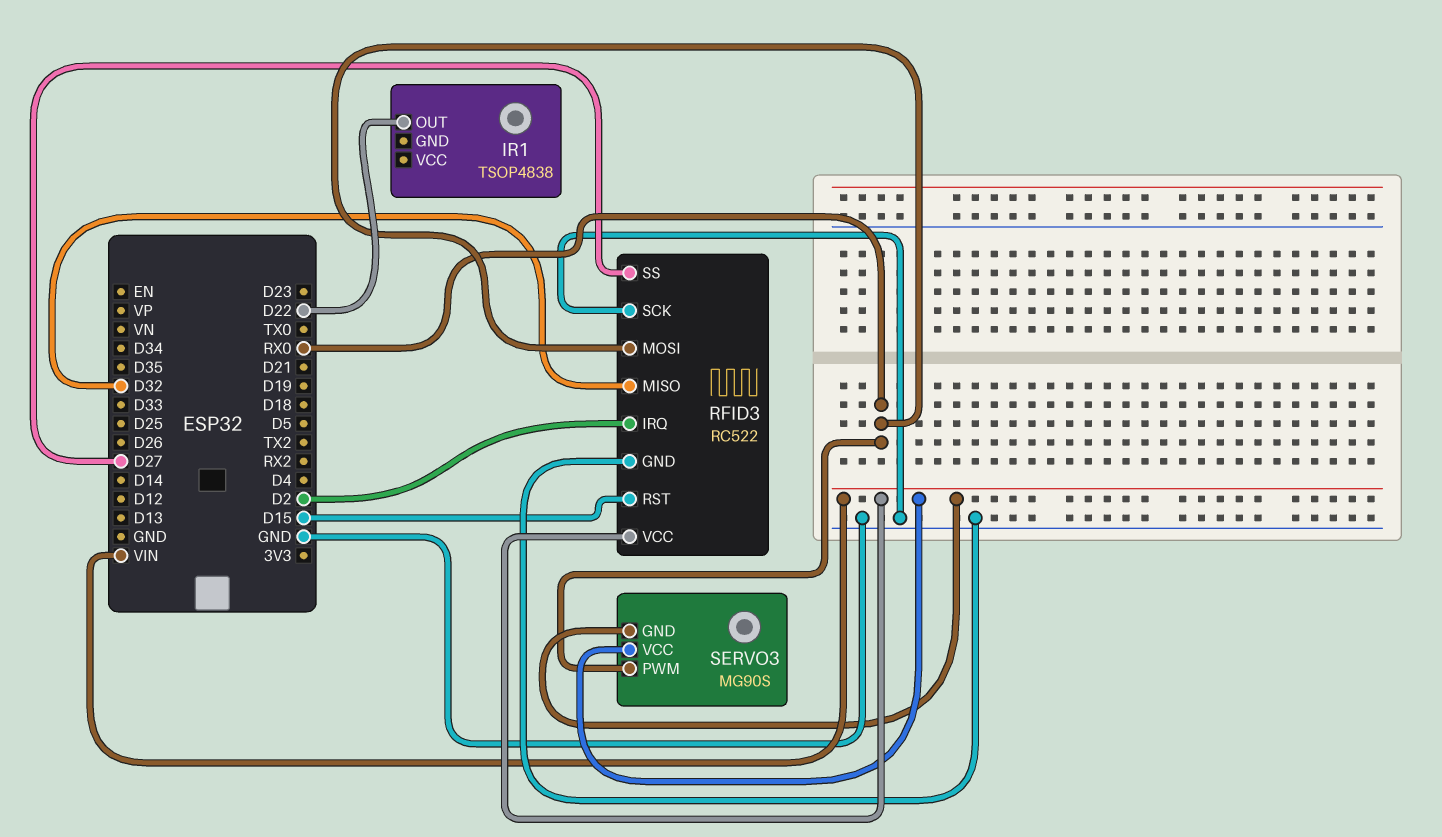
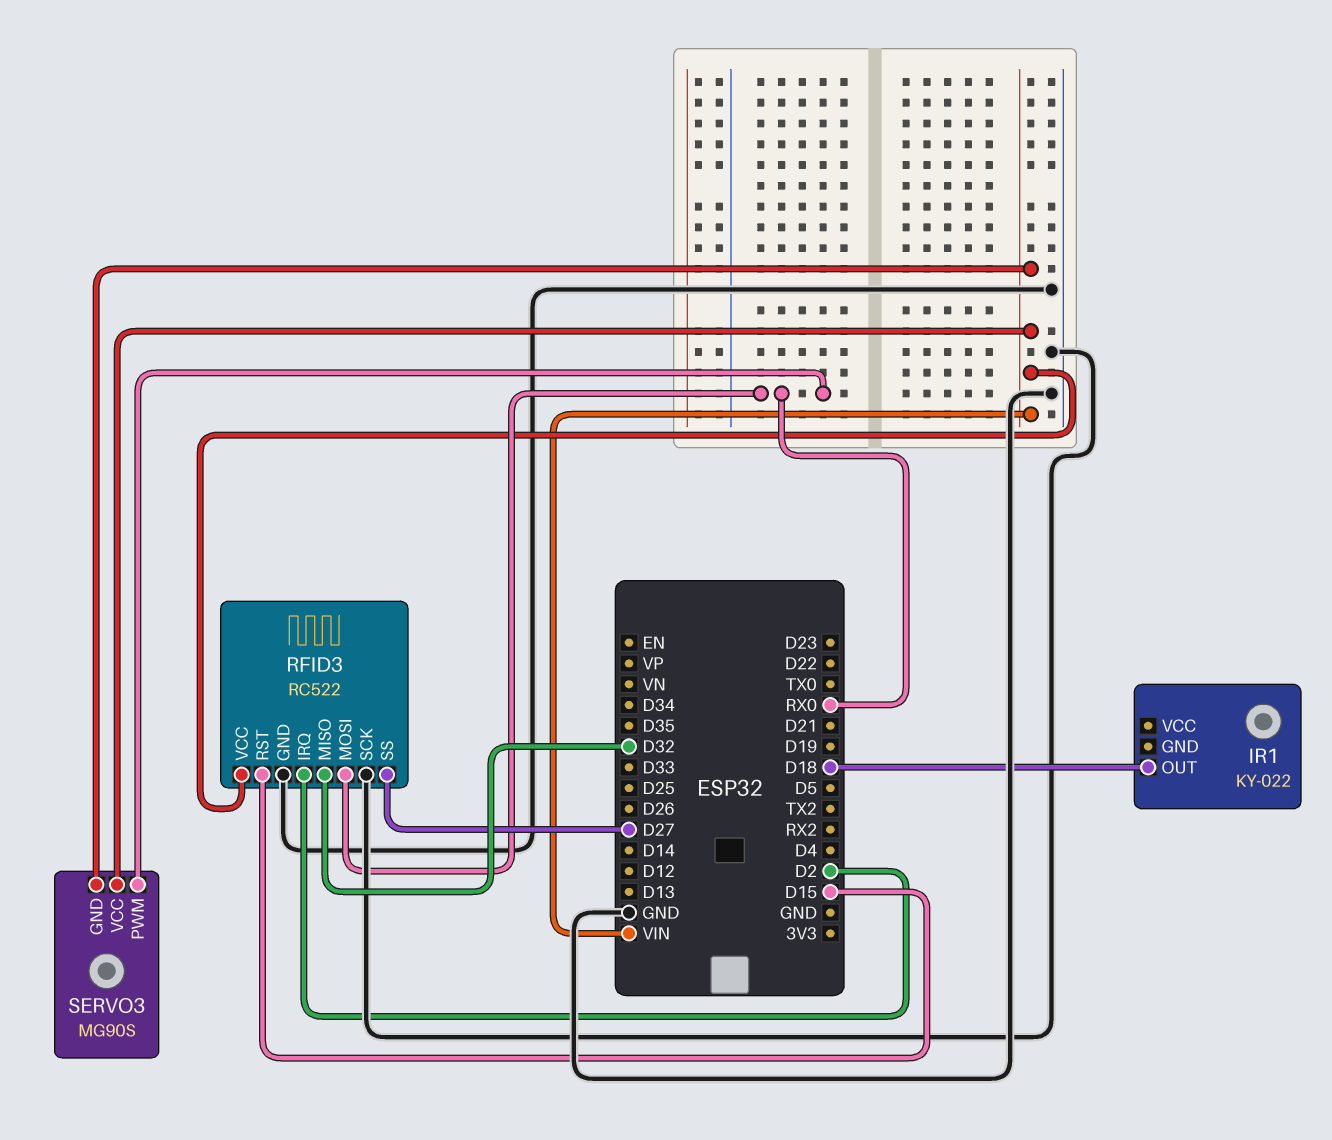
IR1: TSOP4838 -> KY-022
IR1 pin OUT: D22 -> D18

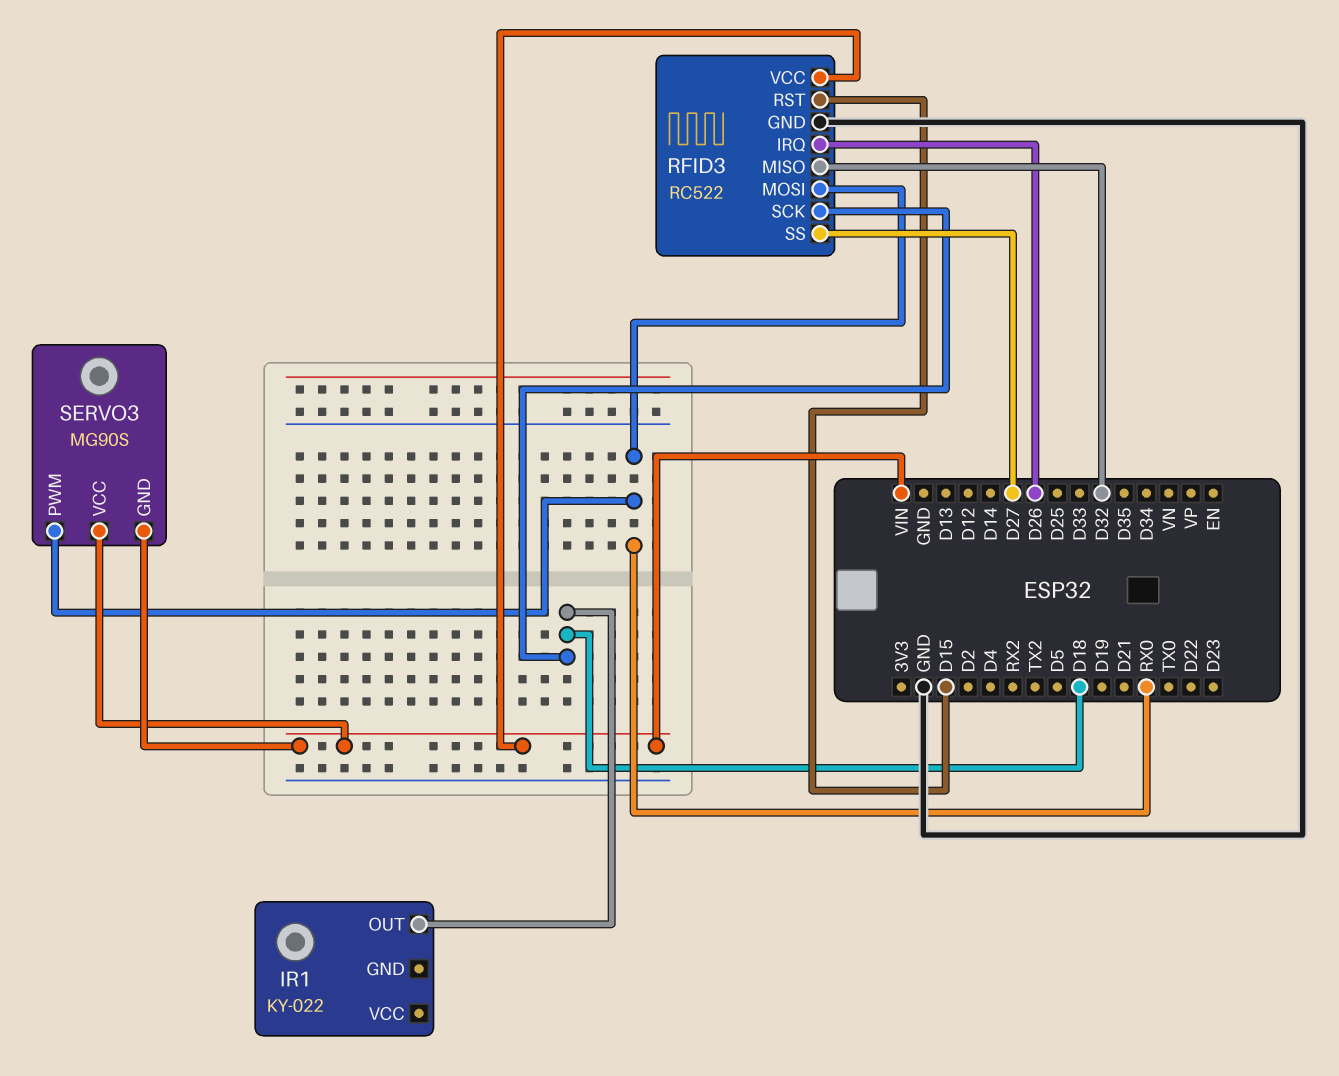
RFID3 pin IRQ: D2 -> D26
RFID3 pin SCK: GND -> D18

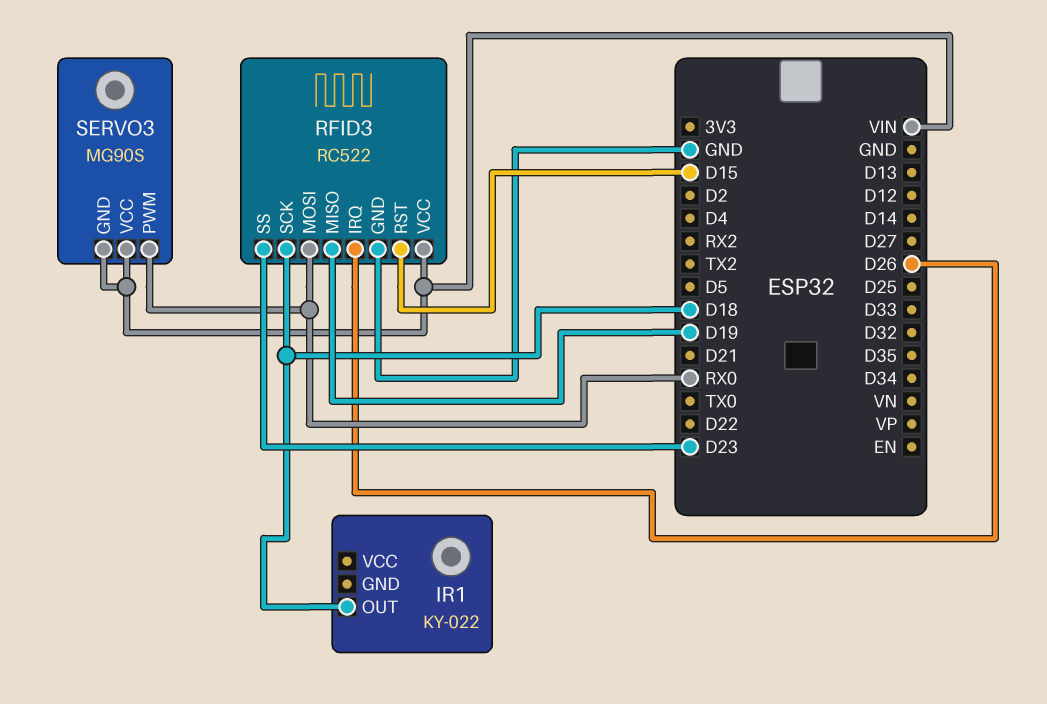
RFID3 pin MISO: D32 -> D19
RFID3 pin SS: D27 -> D23

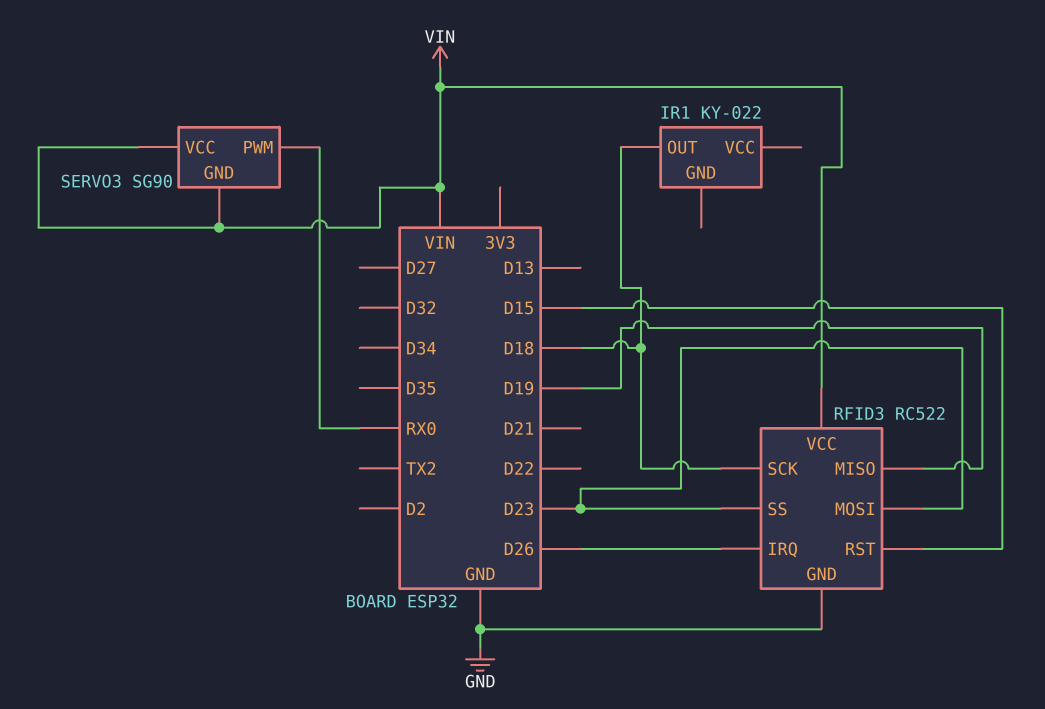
RFID3 pin MOSI: RX0 -> D23
SERVO3: MG90S -> SG90

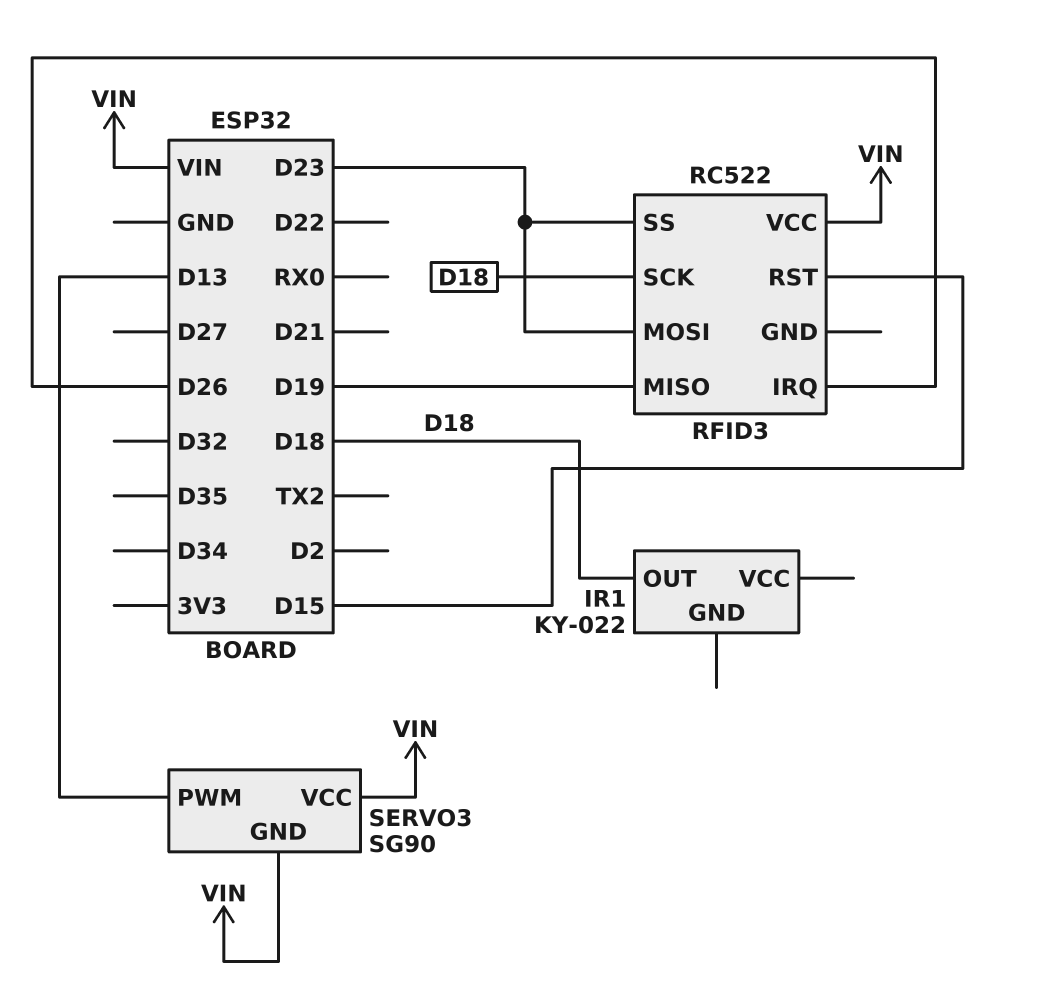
RFID3 pin GND: GND -> none
SERVO3 pin PWM: RX0 -> D13

